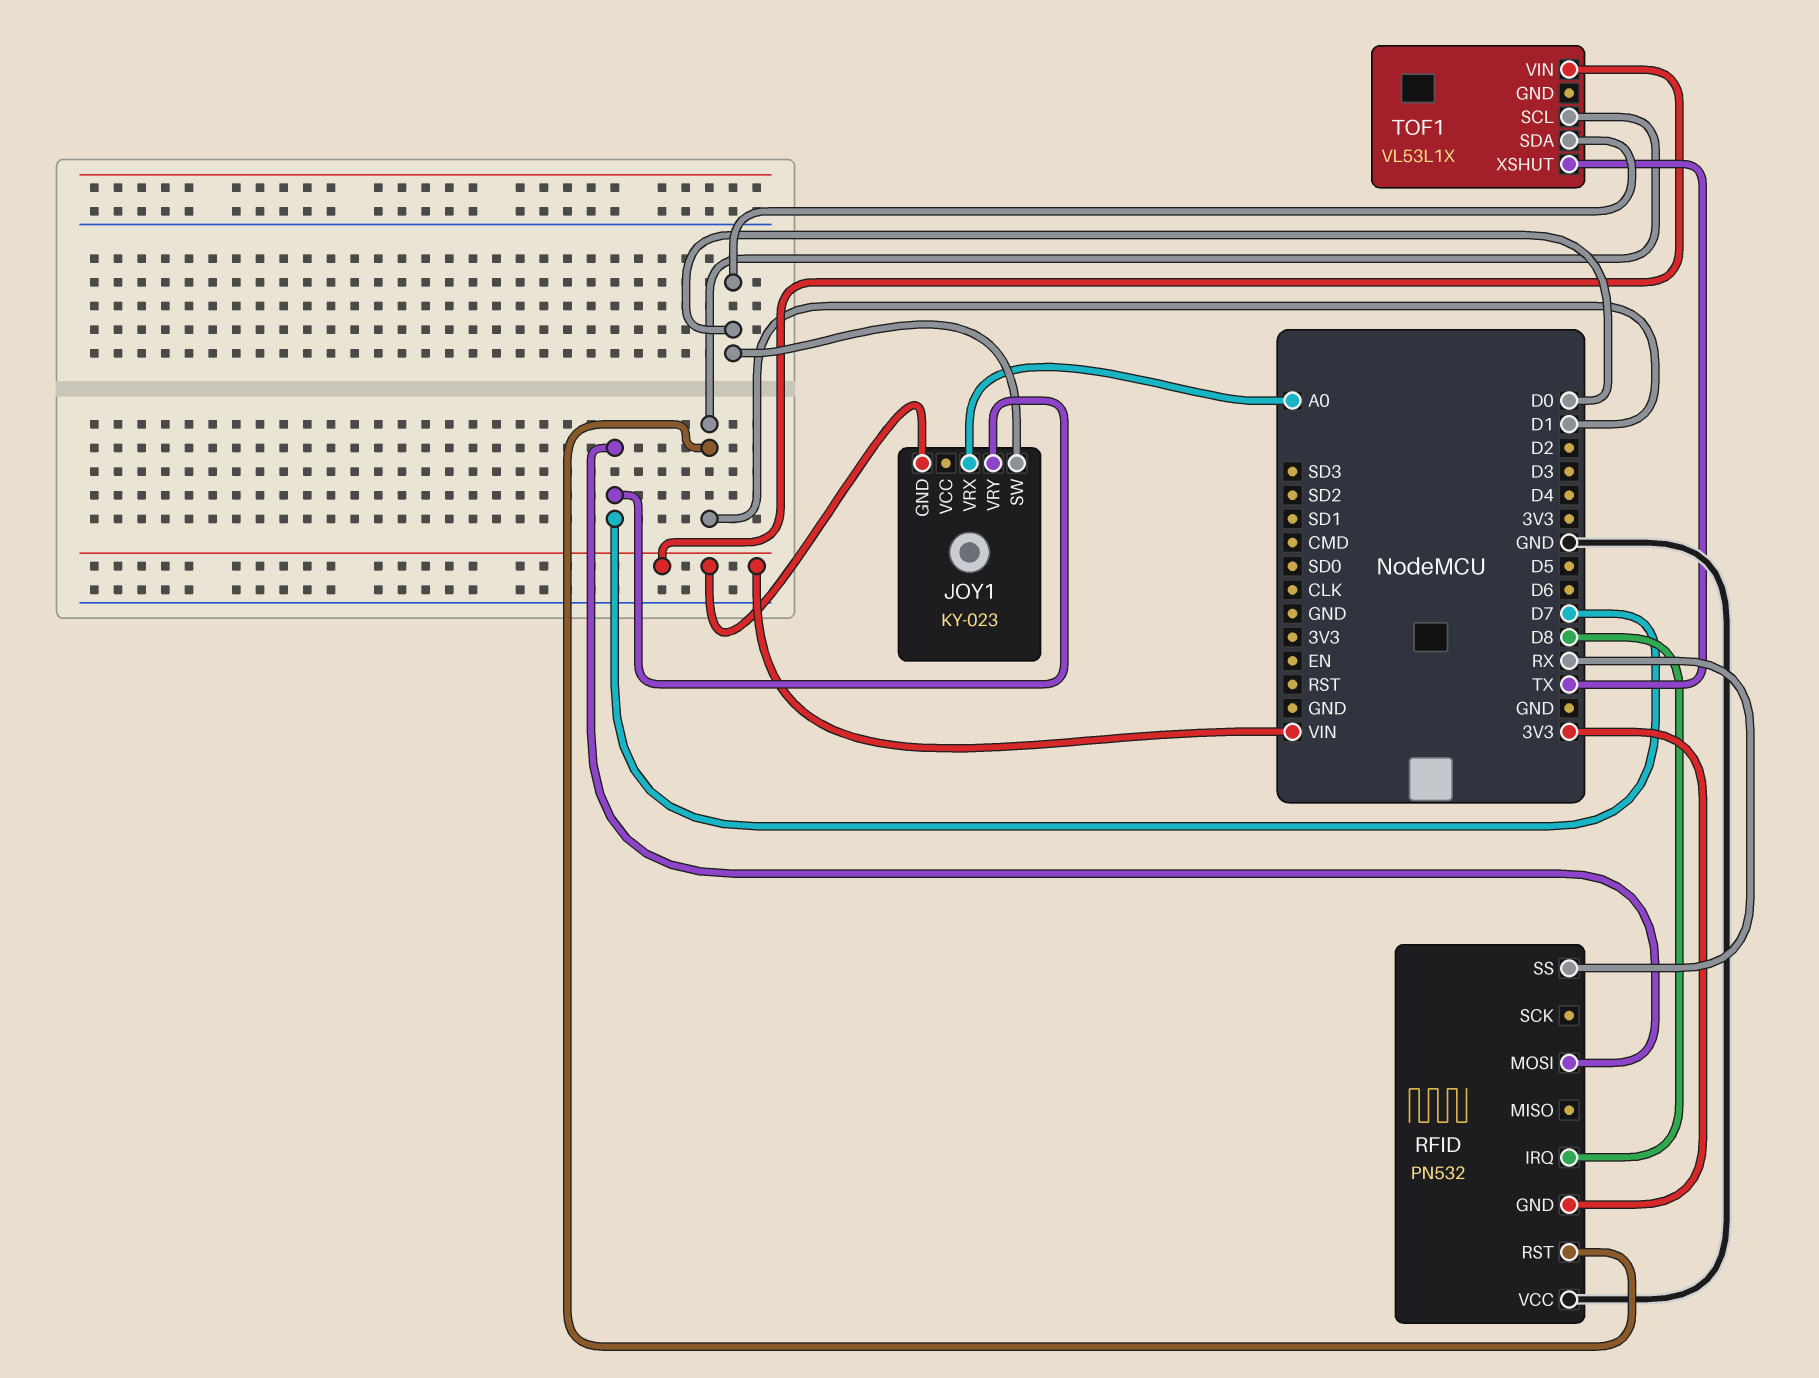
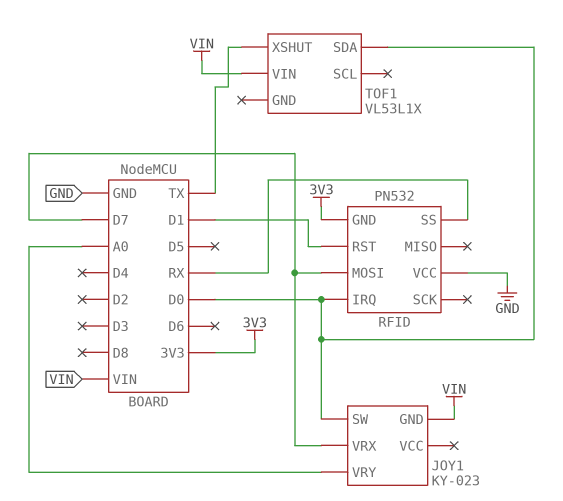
JOY1 pin VRX: A0 -> D7
JOY1 pin VRY: D7 -> A0
RFID pin IRQ: D8 -> D0
TOF1 pin SCL: D1 -> none

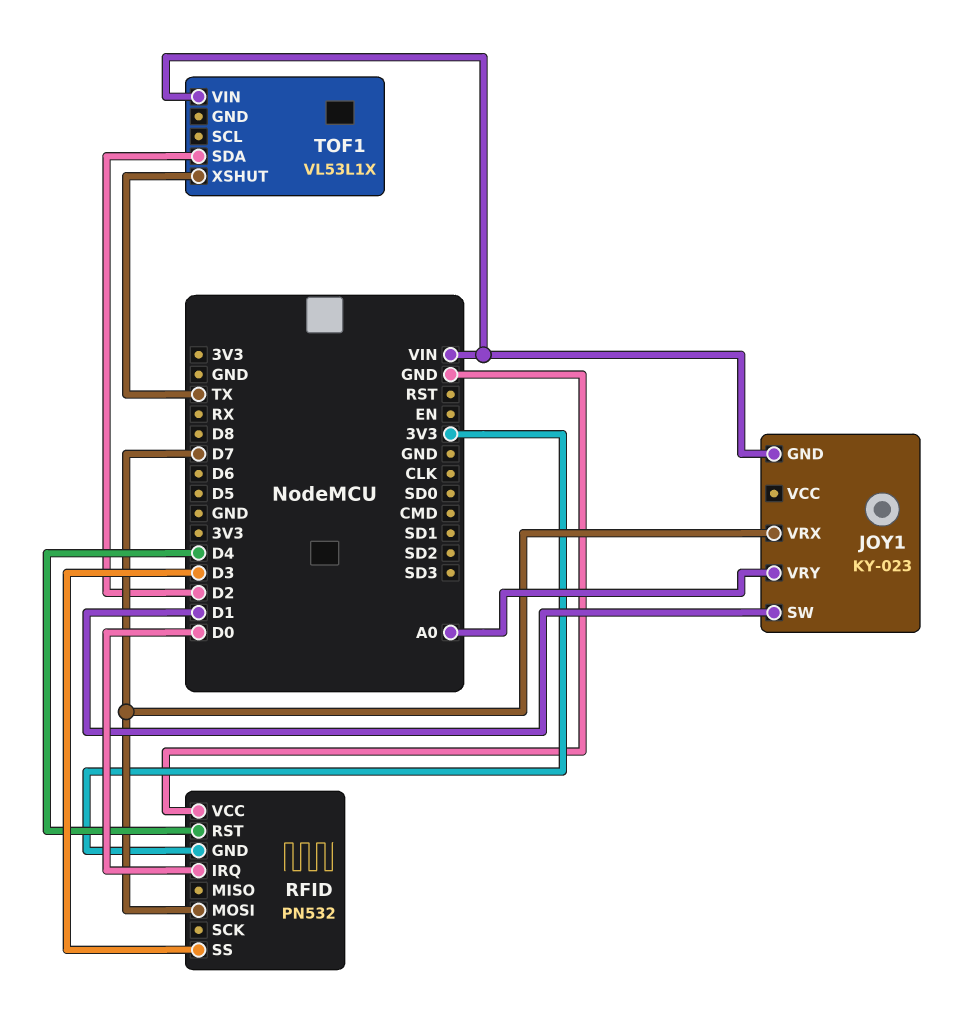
JOY1 pin SW: D0 -> D1
RFID pin RST: D1 -> D4
RFID pin SS: RX -> D3
TOF1 pin SDA: D0 -> D2

